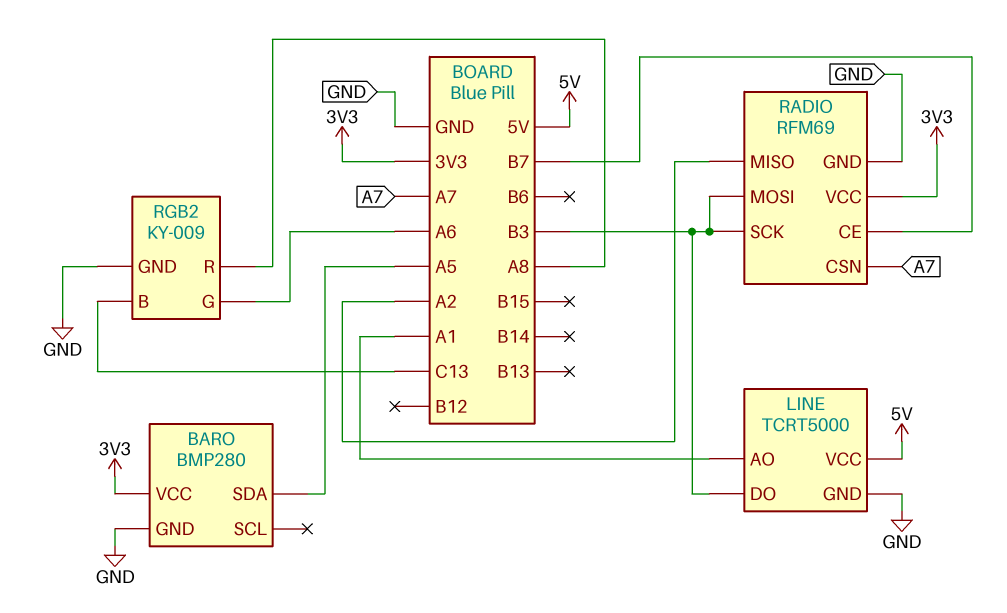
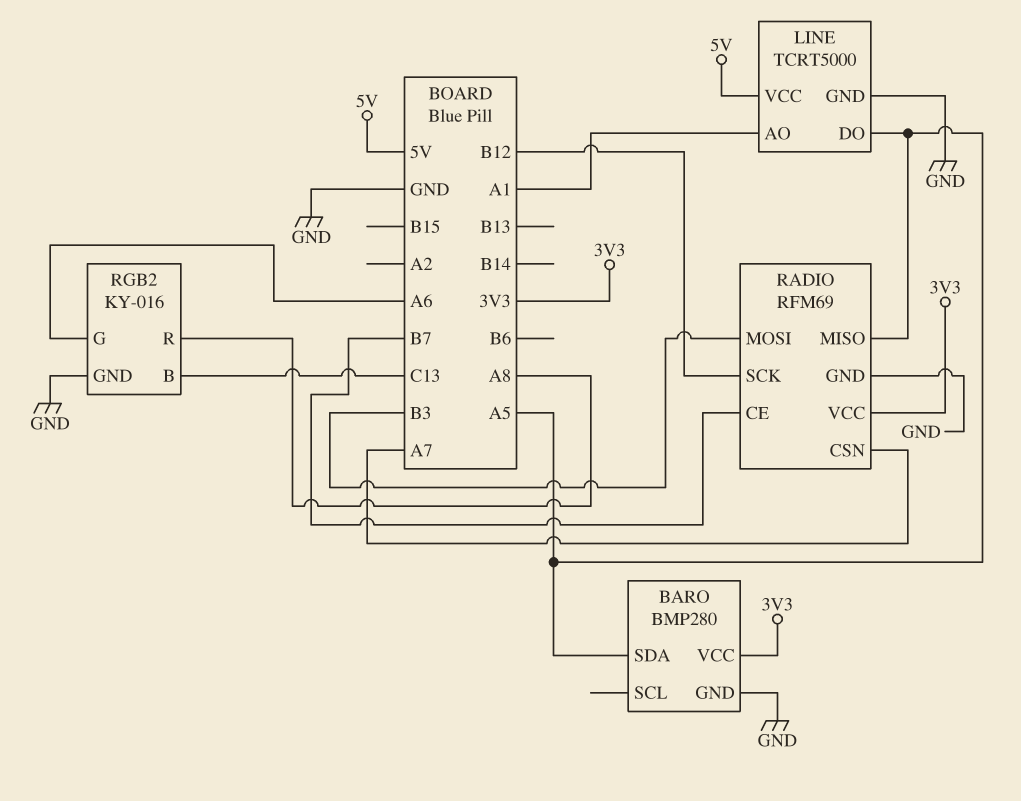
LINE pin DO: B3 -> A5
RADIO pin MISO: A2 -> A5
RADIO pin SCK: B3 -> B12
RGB2: KY-009 -> KY-016

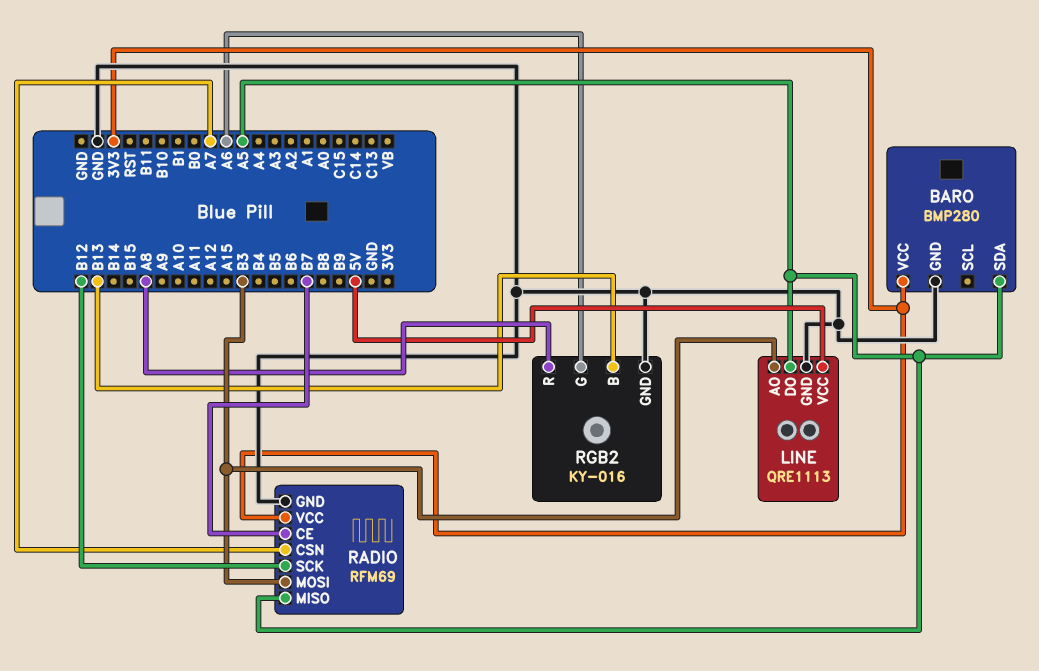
LINE: TCRT5000 -> QRE1113
LINE pin AO: A1 -> B3
RGB2 pin B: C13 -> B13

